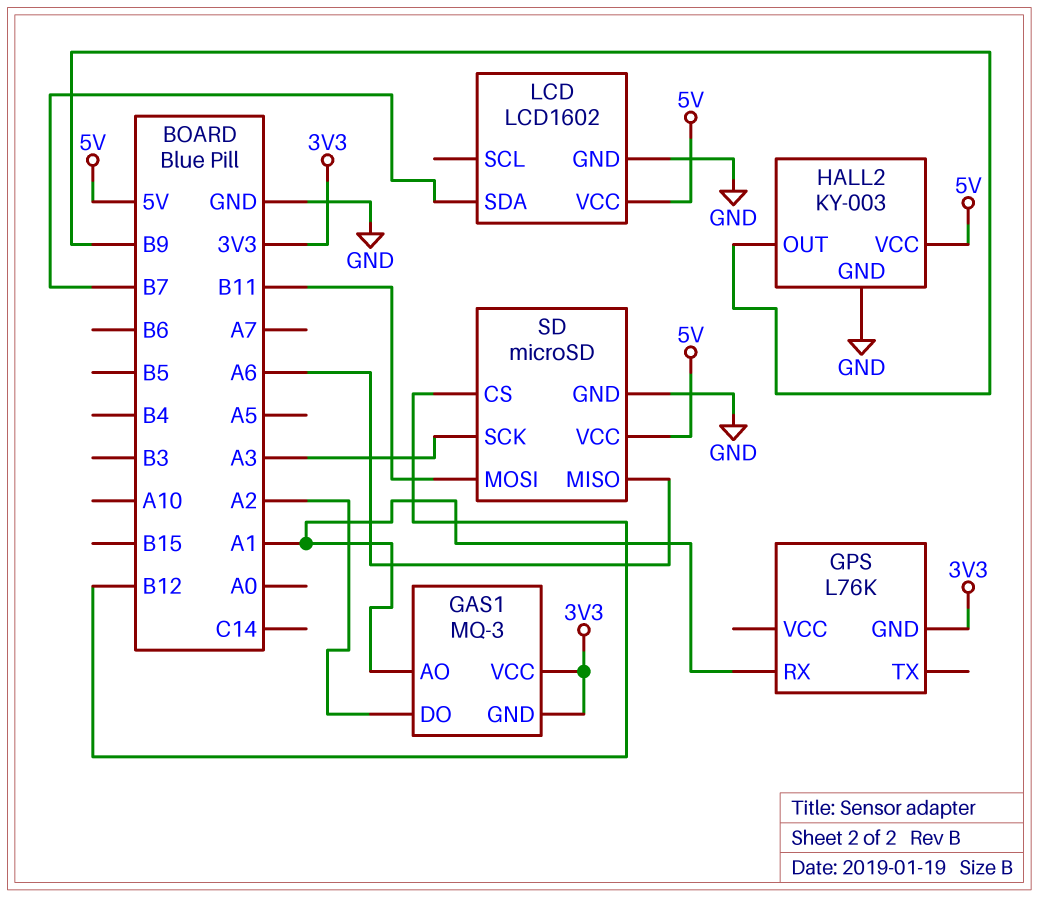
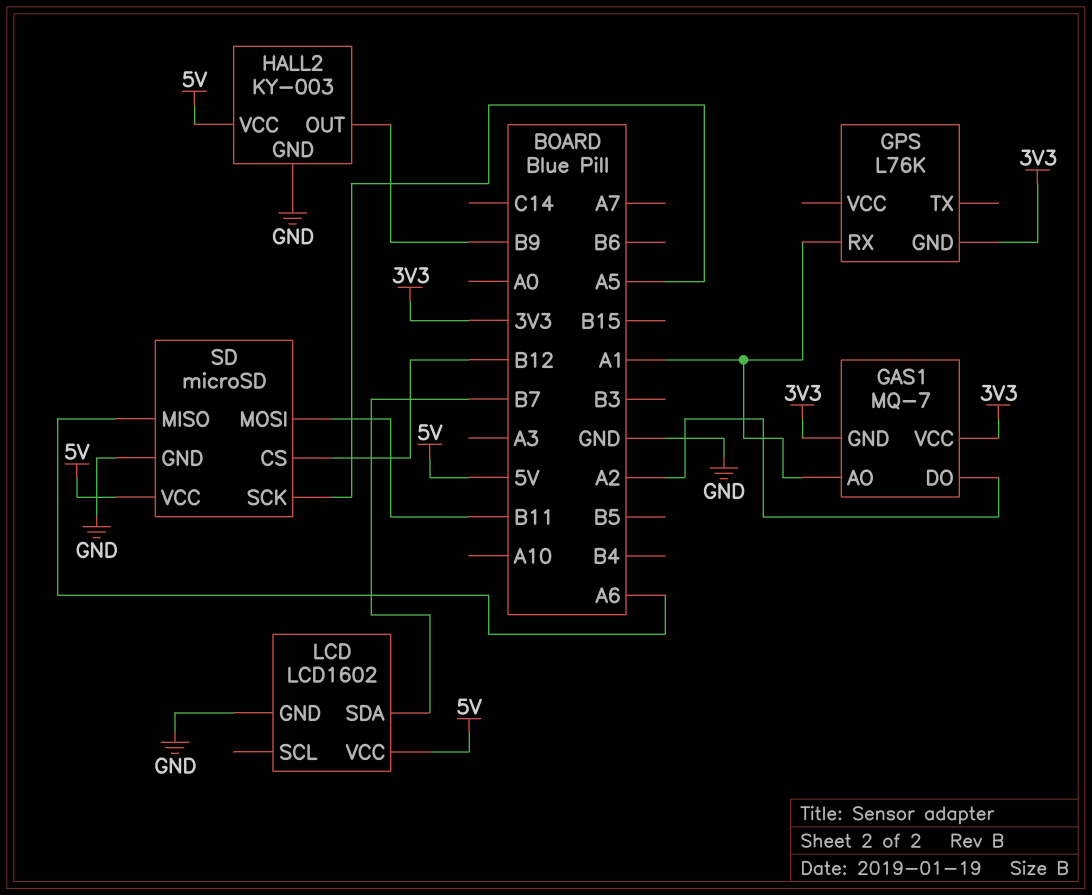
GAS1: MQ-3 -> MQ-7
SD pin SCK: A3 -> A5

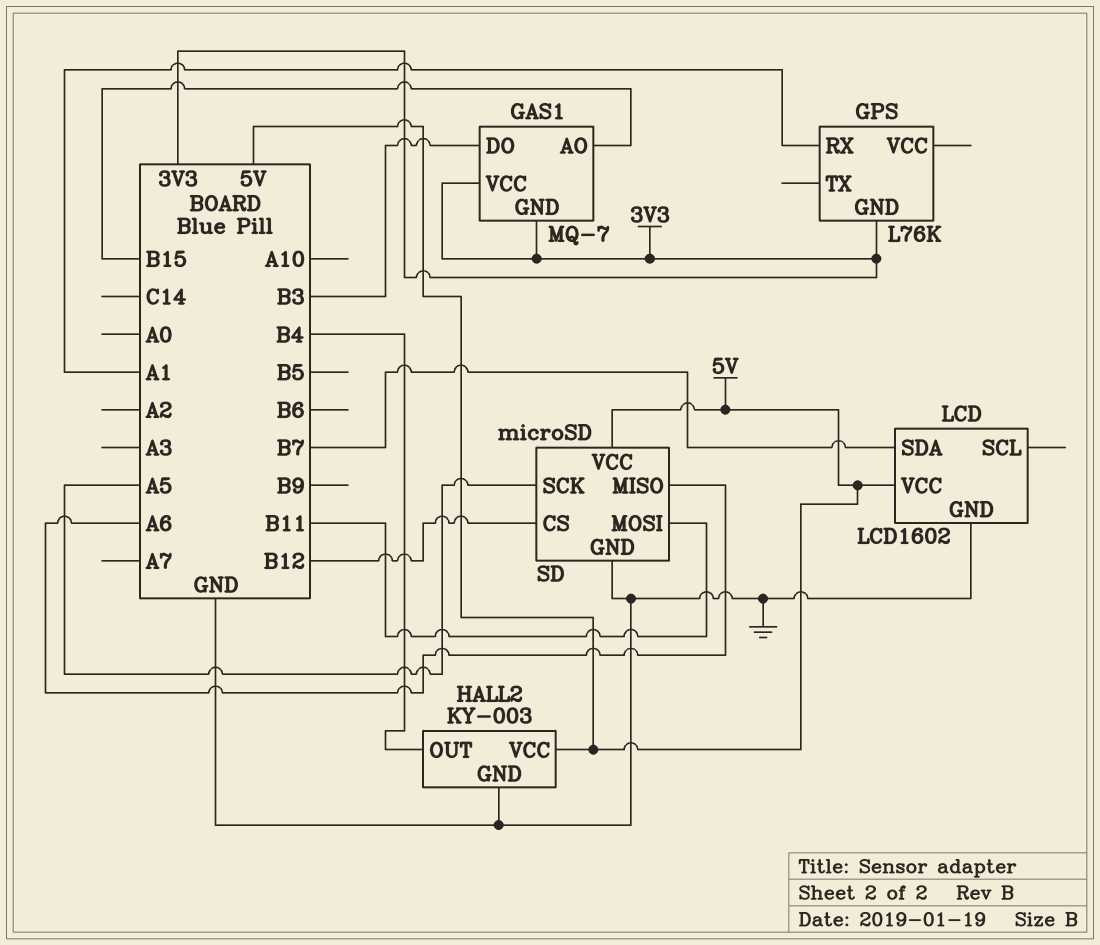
GAS1 pin AO: A1 -> B15
GAS1 pin DO: A2 -> B3
HALL2 pin OUT: B9 -> B4

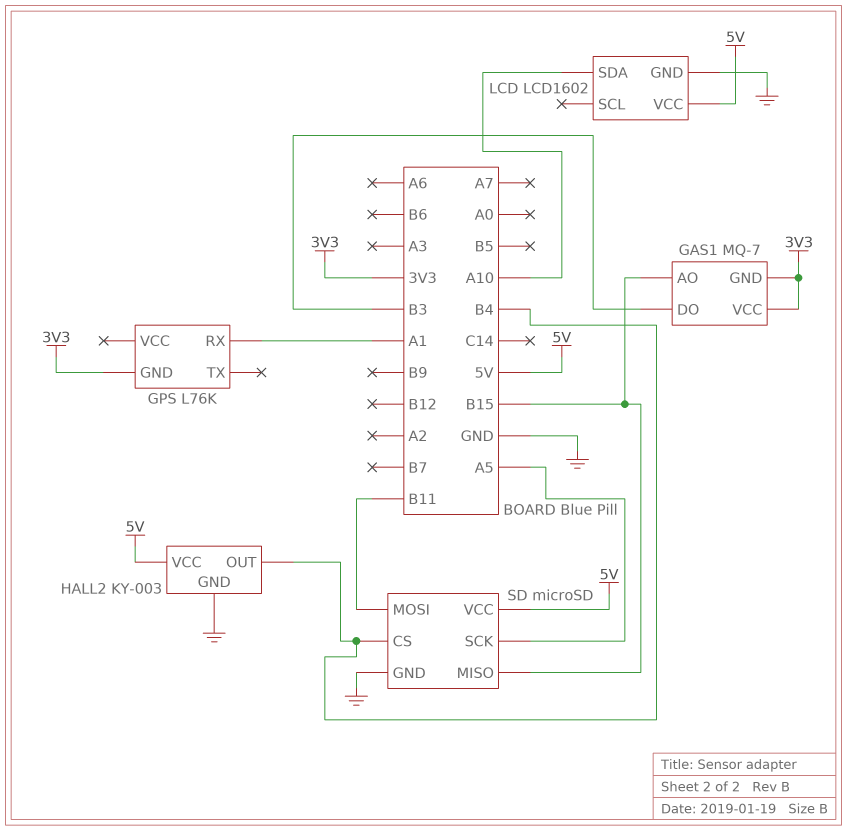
LCD pin SDA: B7 -> A10
SD pin CS: B12 -> B4
SD pin MISO: A6 -> B15

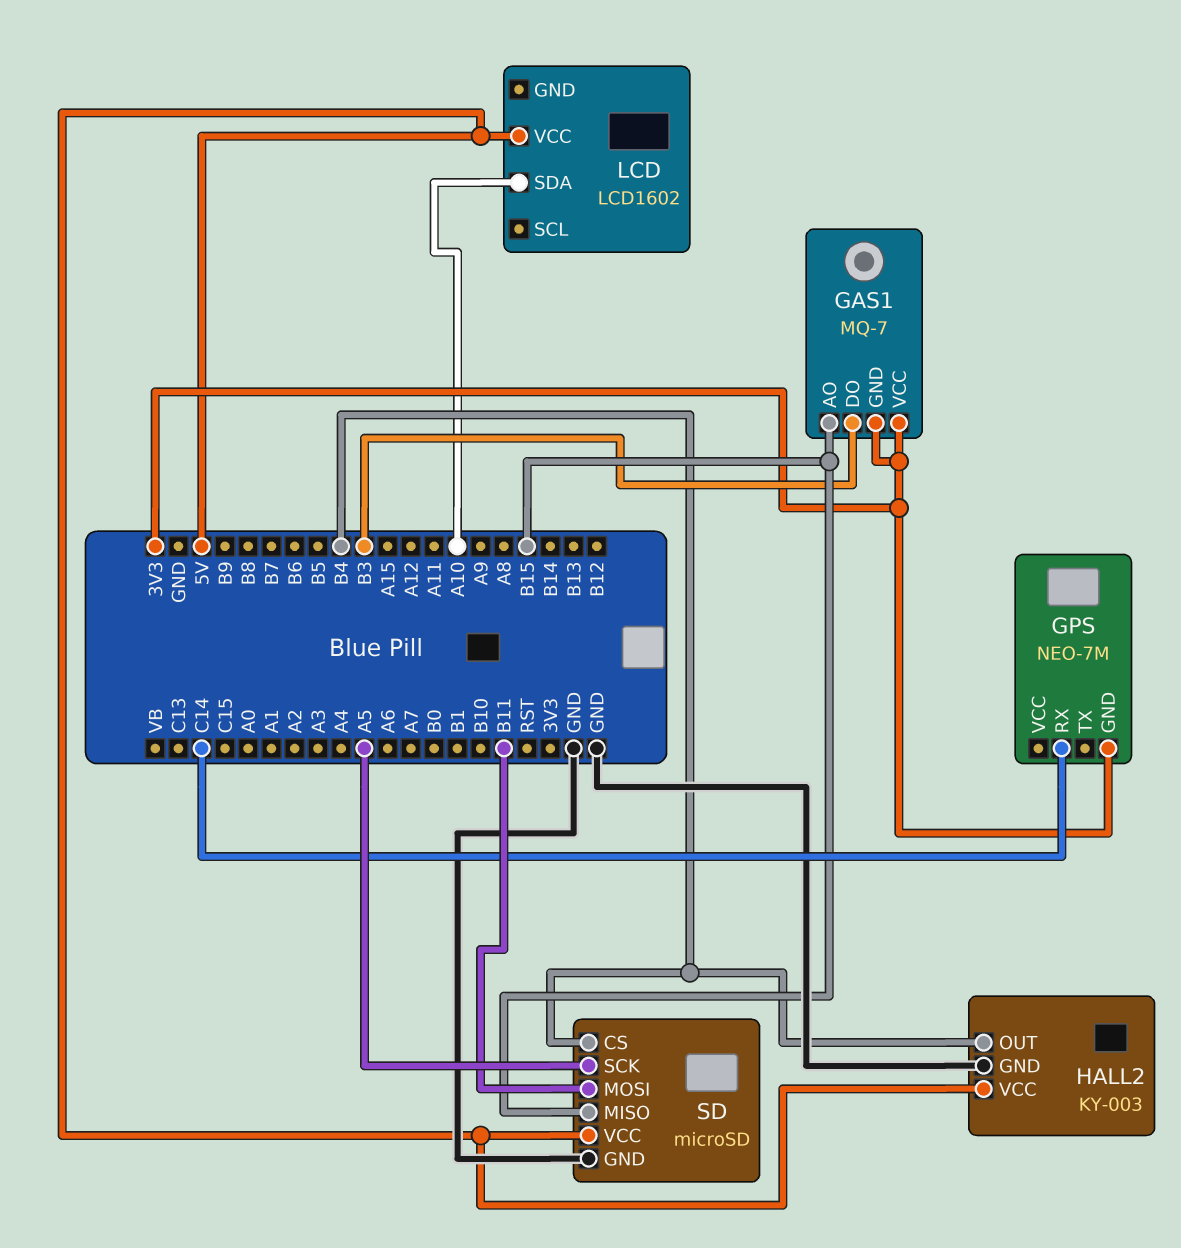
GPS: L76K -> NEO-7M
GPS pin RX: A1 -> C14
LCD pin GND: GND -> none

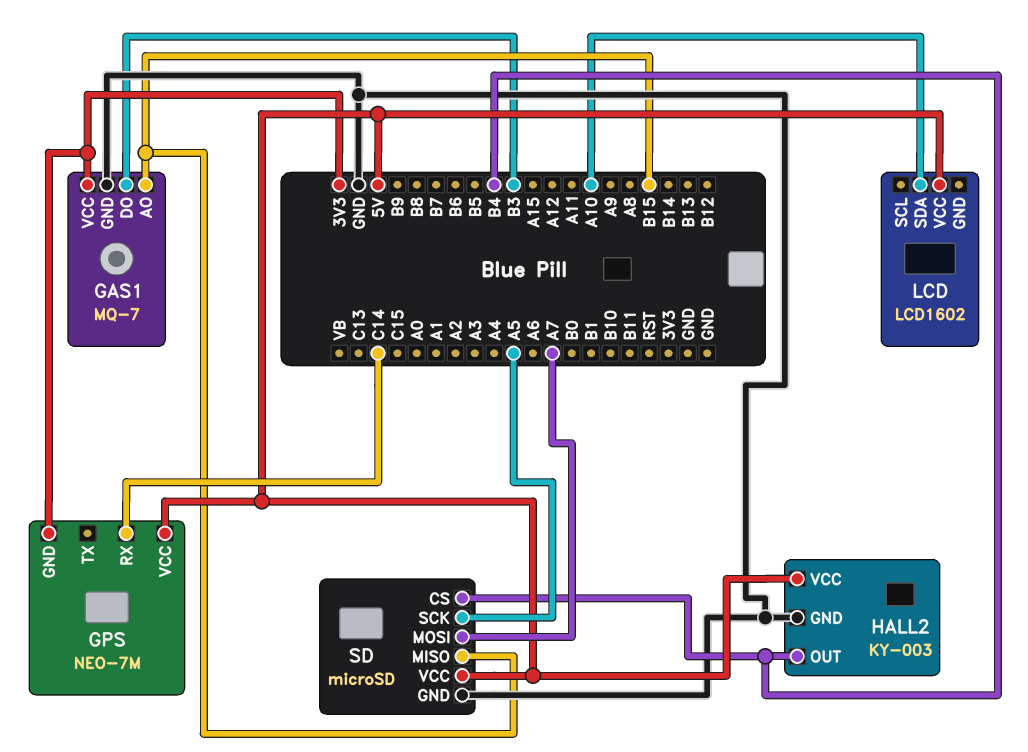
GAS1 pin GND: 3V3 -> GND
GPS pin VCC: none -> 5V
SD pin MOSI: B11 -> A7

